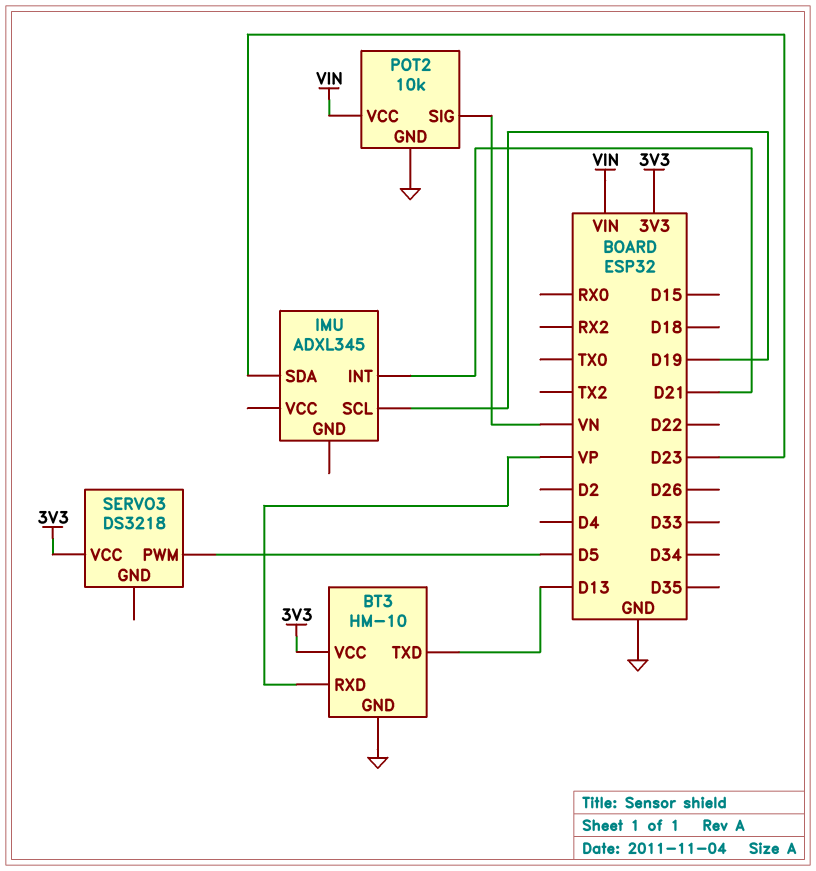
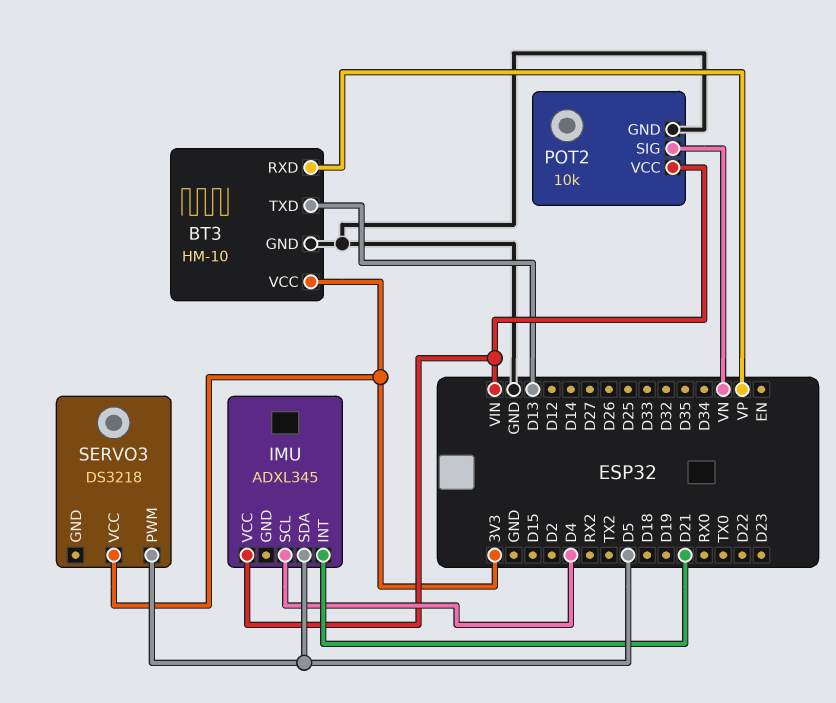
IMU pin SCL: D19 -> D4
IMU pin SDA: D23 -> D5
IMU pin VCC: none -> VIN

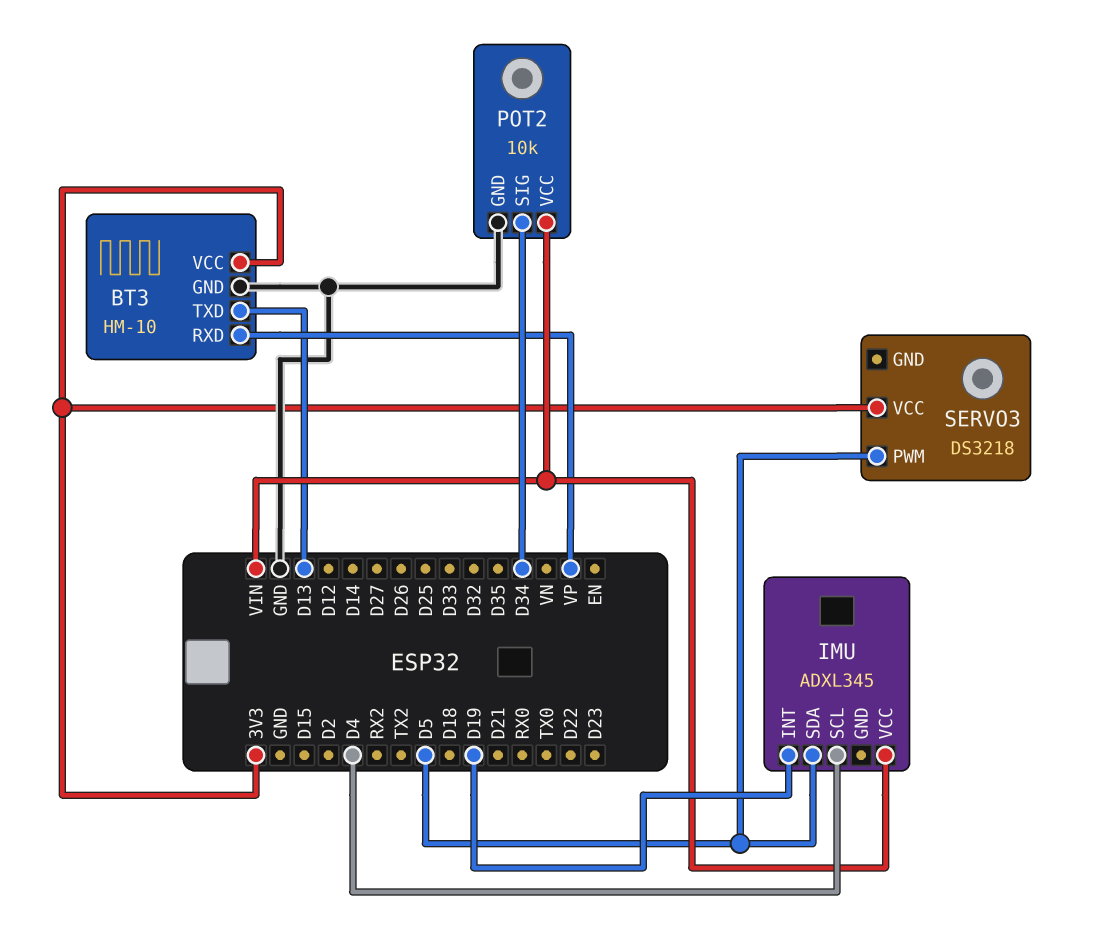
IMU pin INT: D21 -> D19
POT2 pin SIG: VN -> D34

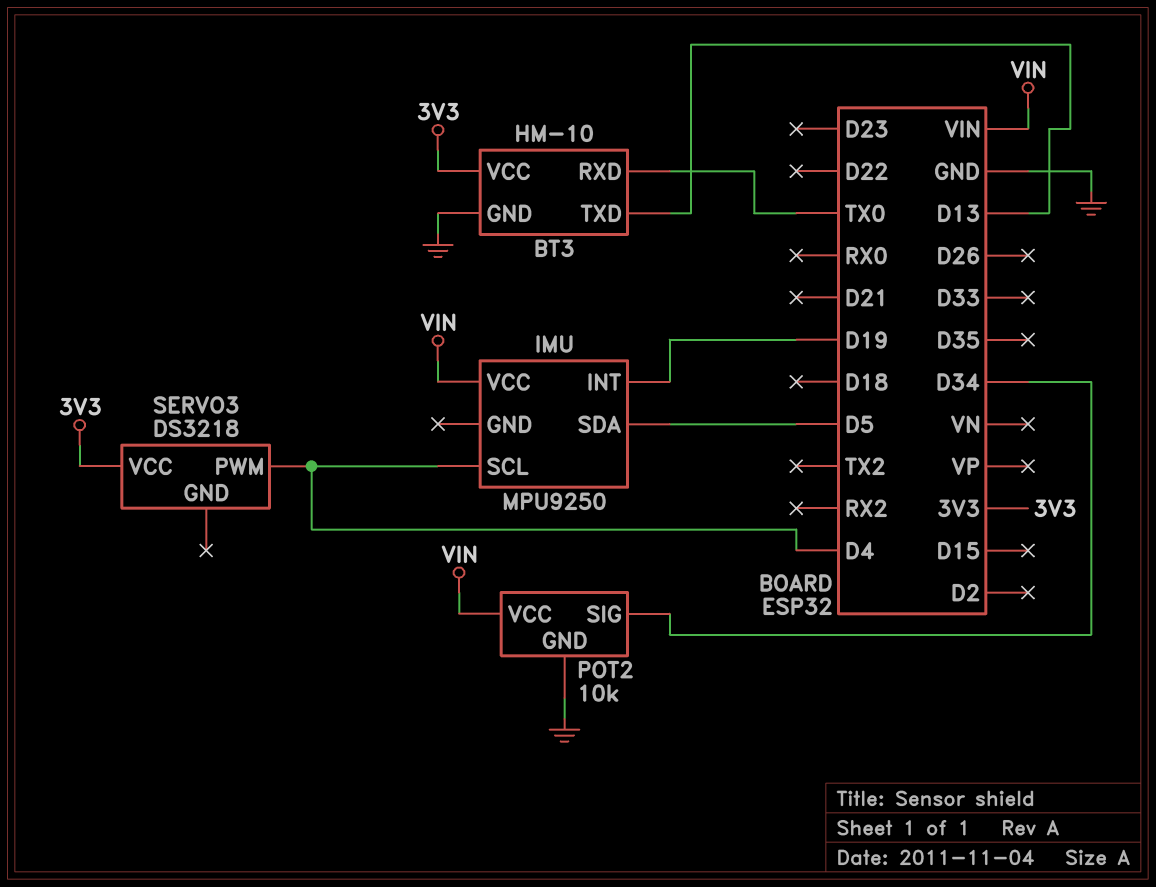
BT3 pin RXD: VP -> TX0
IMU: ADXL345 -> MPU9250
SERVO3 pin PWM: D5 -> D4

